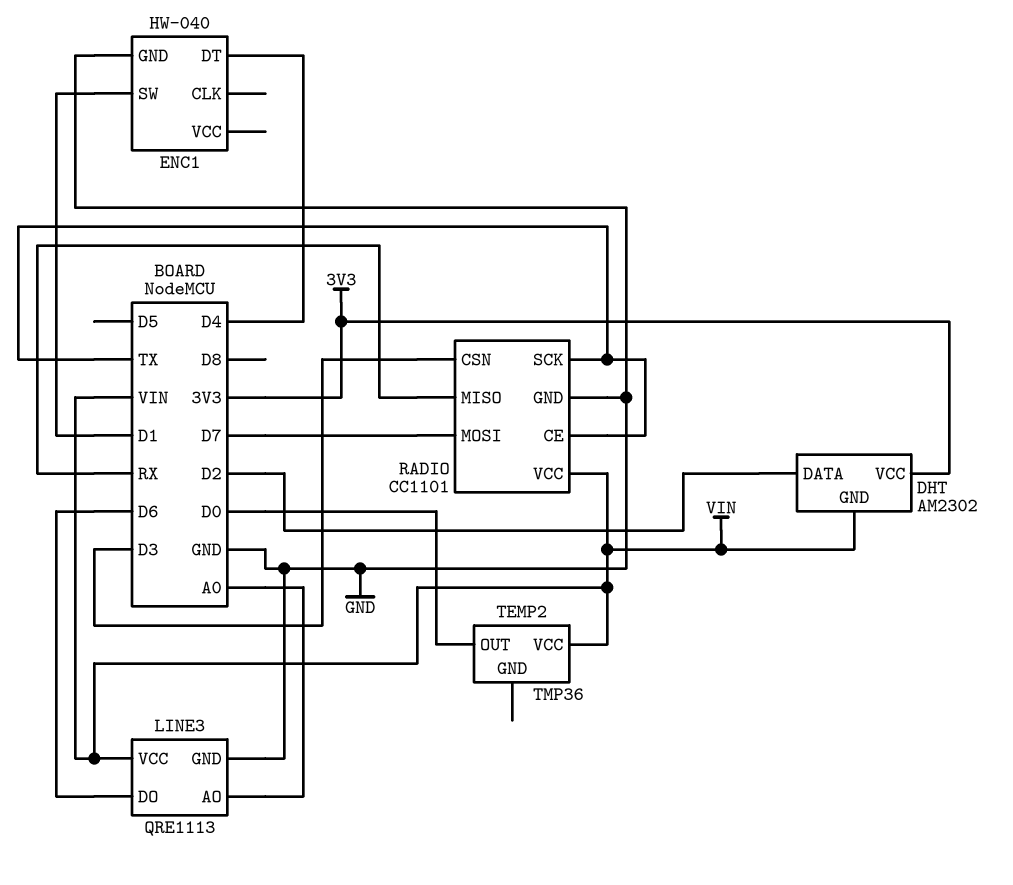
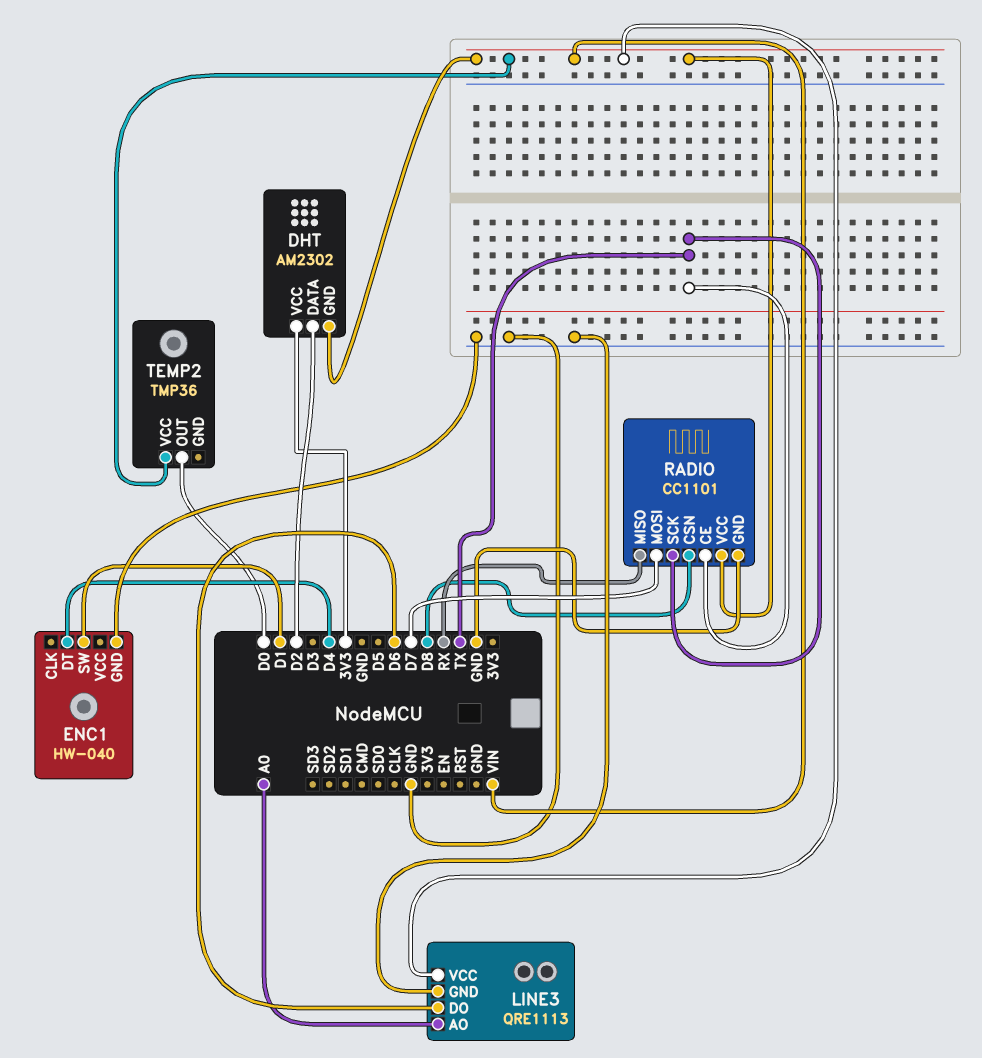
RADIO pin CSN: D3 -> D8

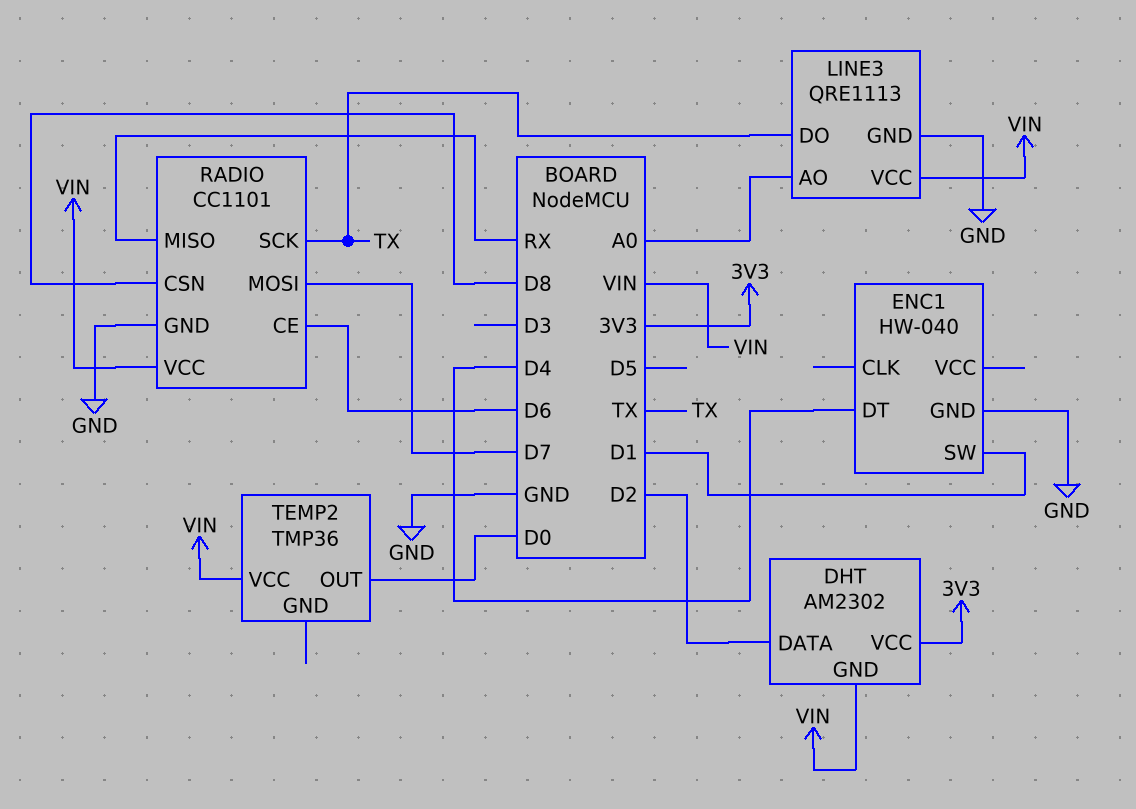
LINE3 pin DO: D6 -> TX
RADIO pin CE: TX -> D6

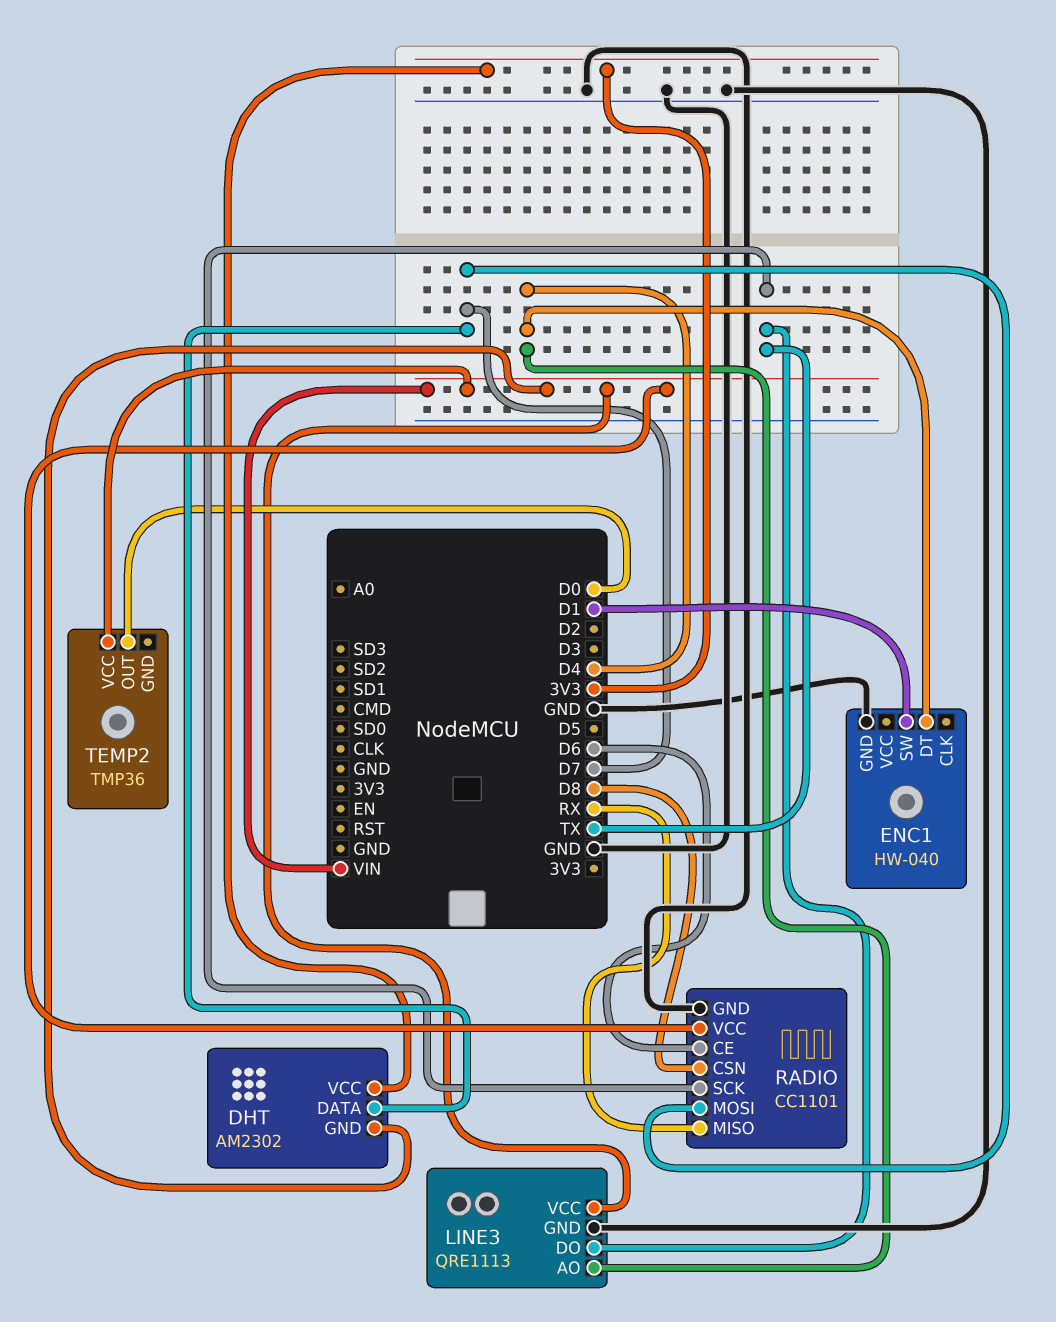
DHT pin DATA: D2 -> D7
LINE3 pin AO: A0 -> D4

